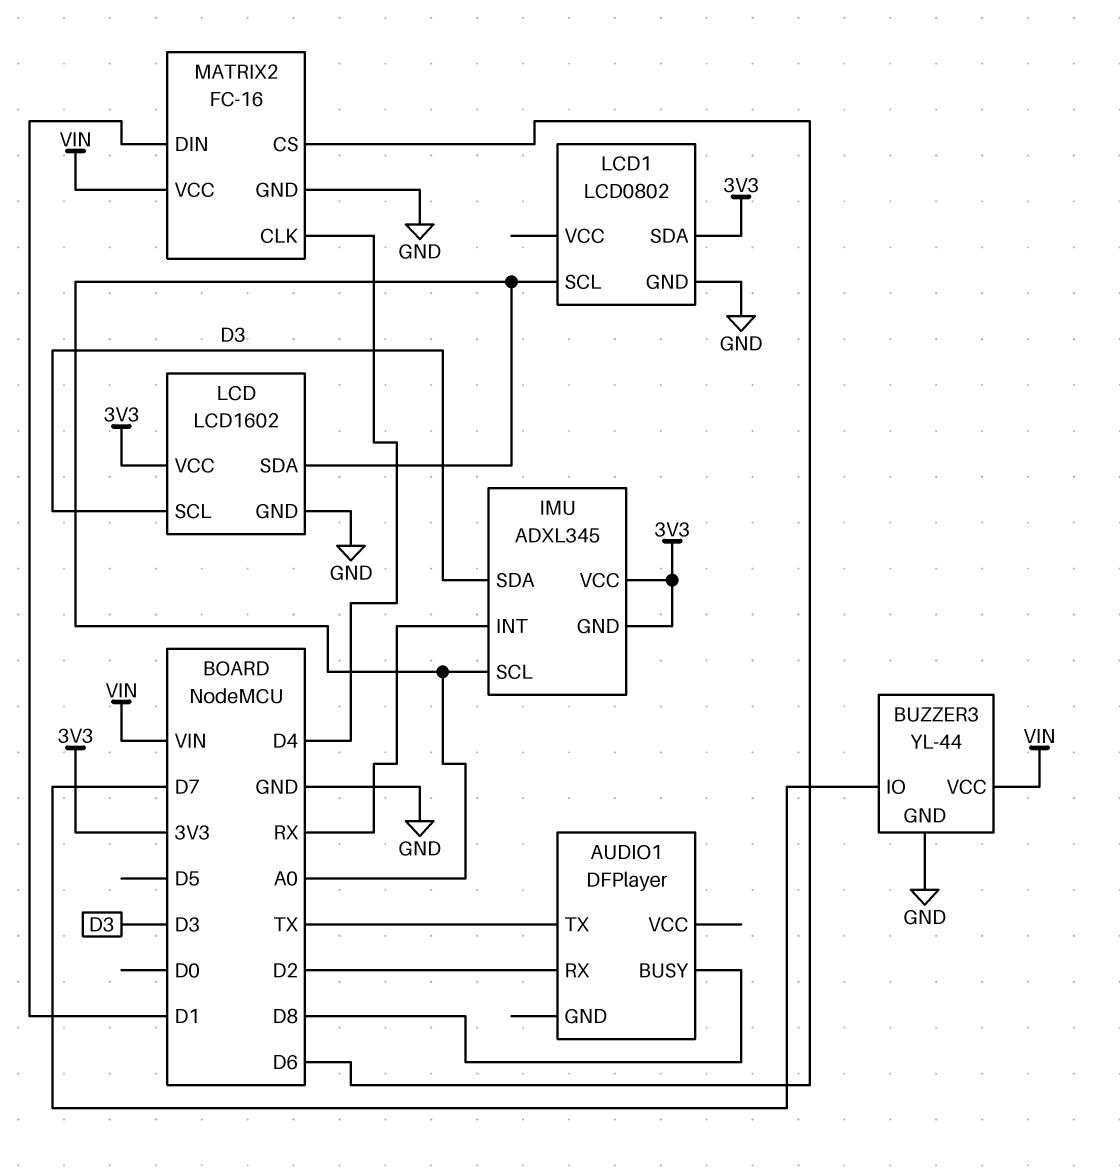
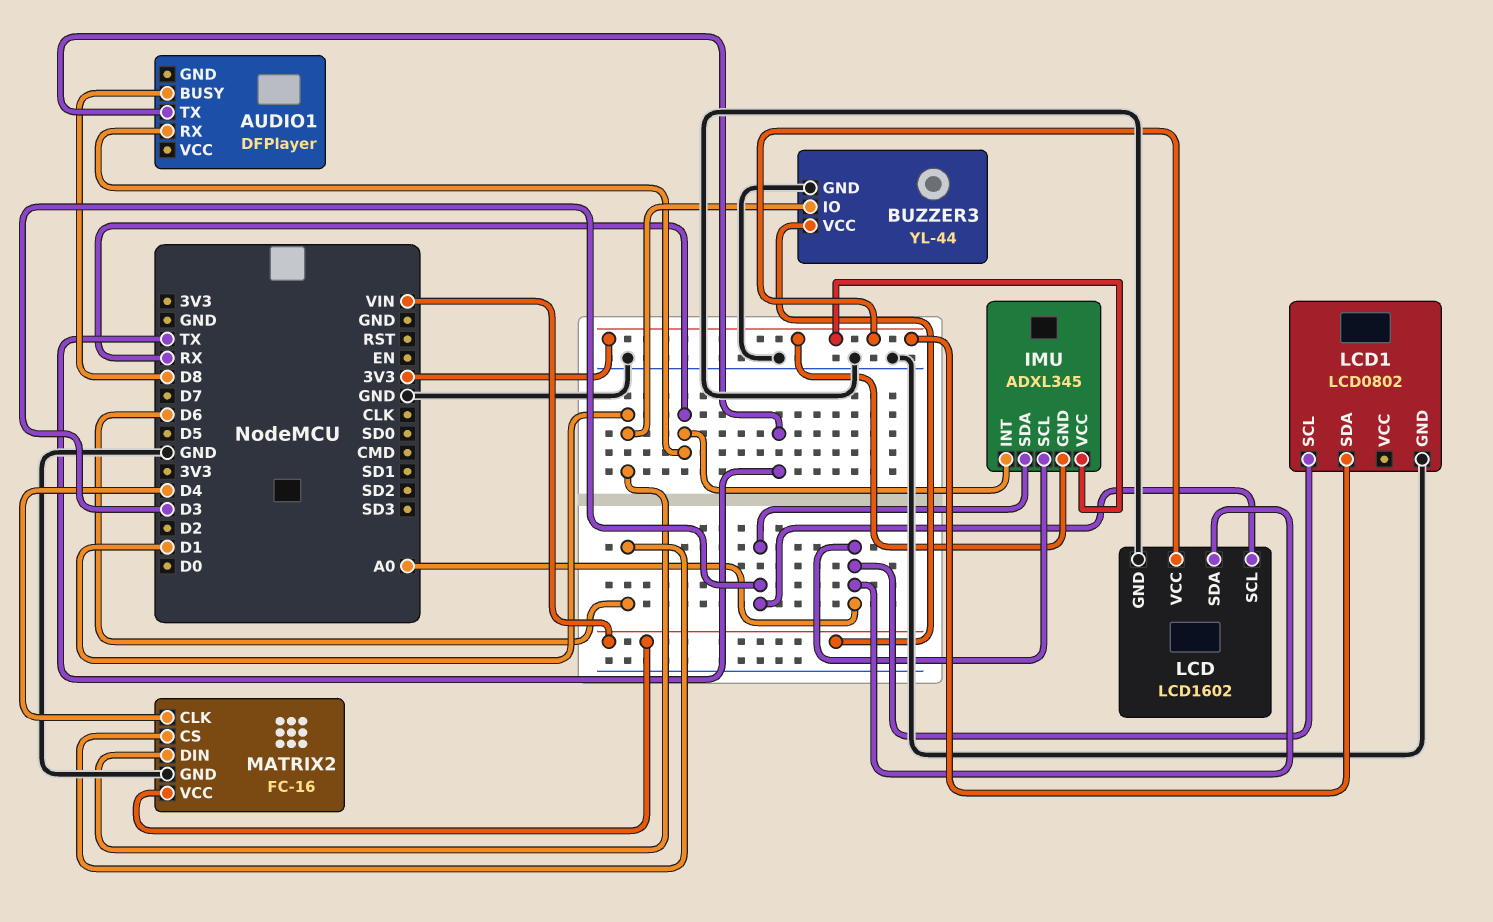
AUDIO1 pin RX: D2 -> RX
BUZZER3 pin IO: D7 -> D1

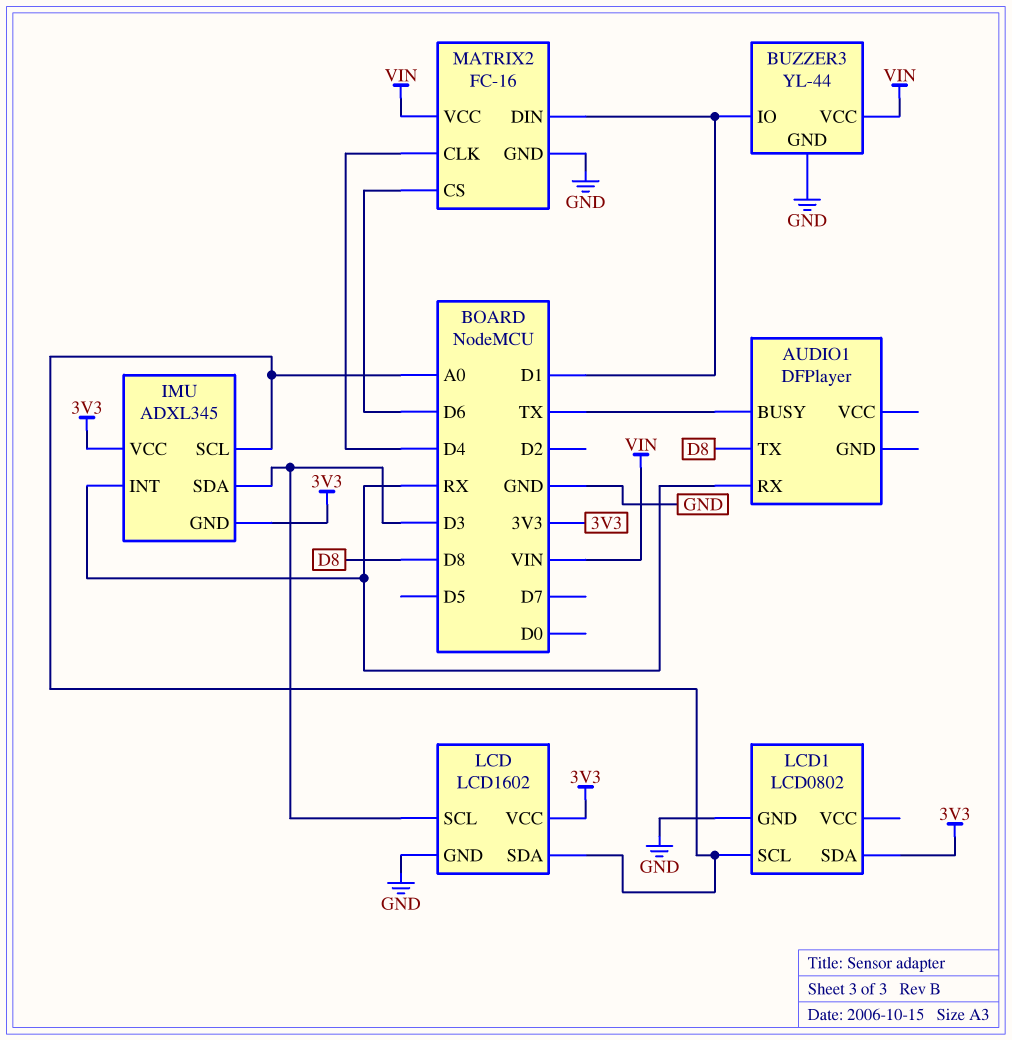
AUDIO1 pin BUSY: D8 -> TX
AUDIO1 pin TX: TX -> D8

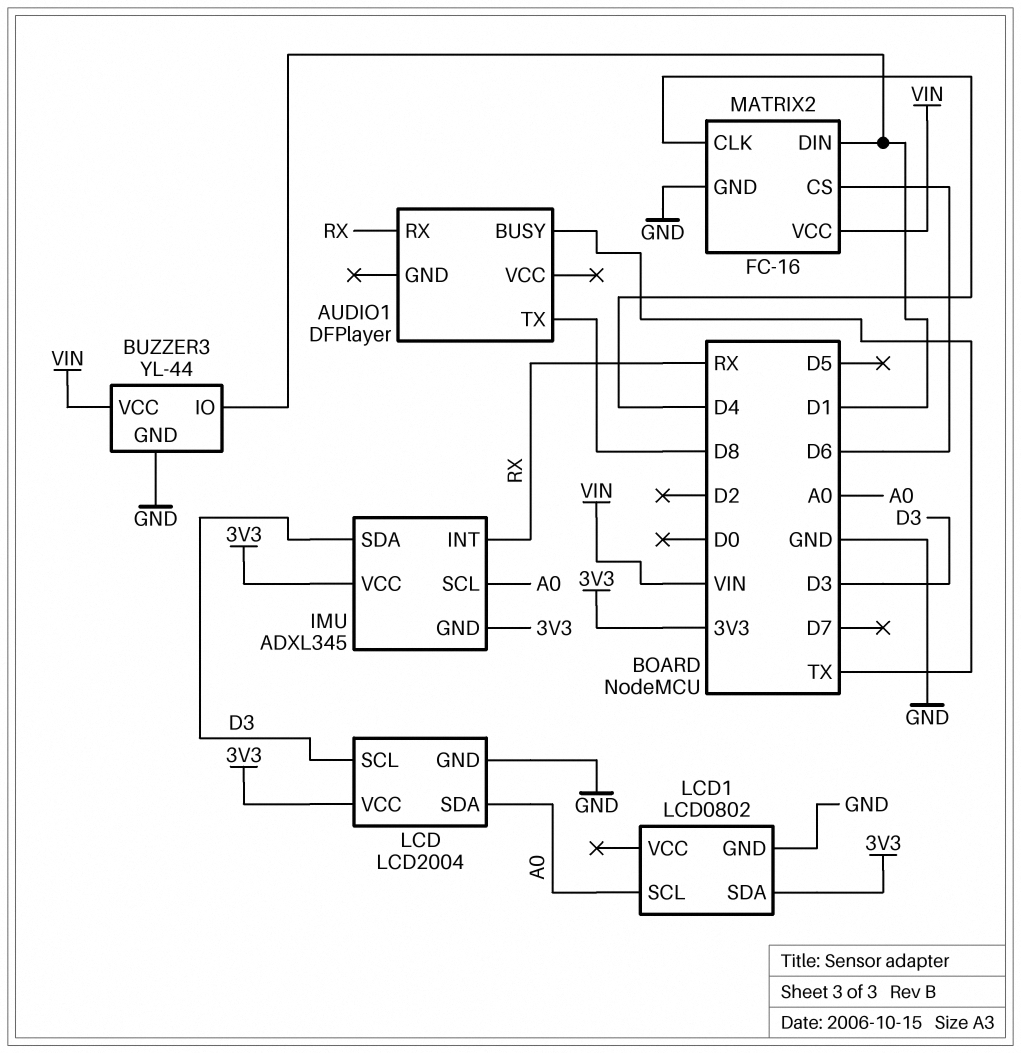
LCD: LCD1602 -> LCD2004

